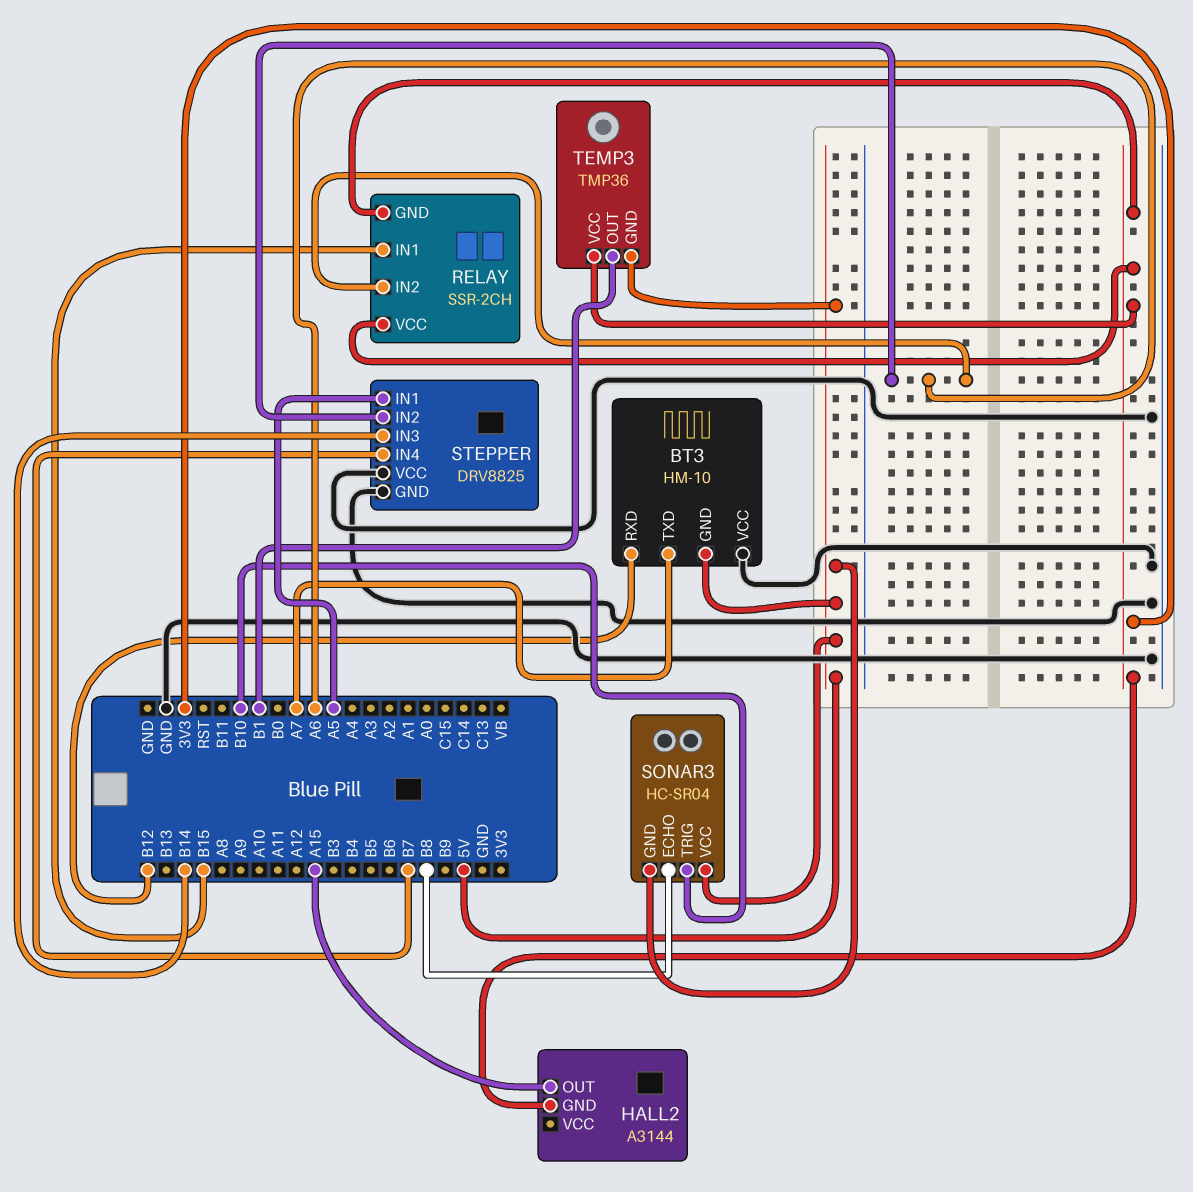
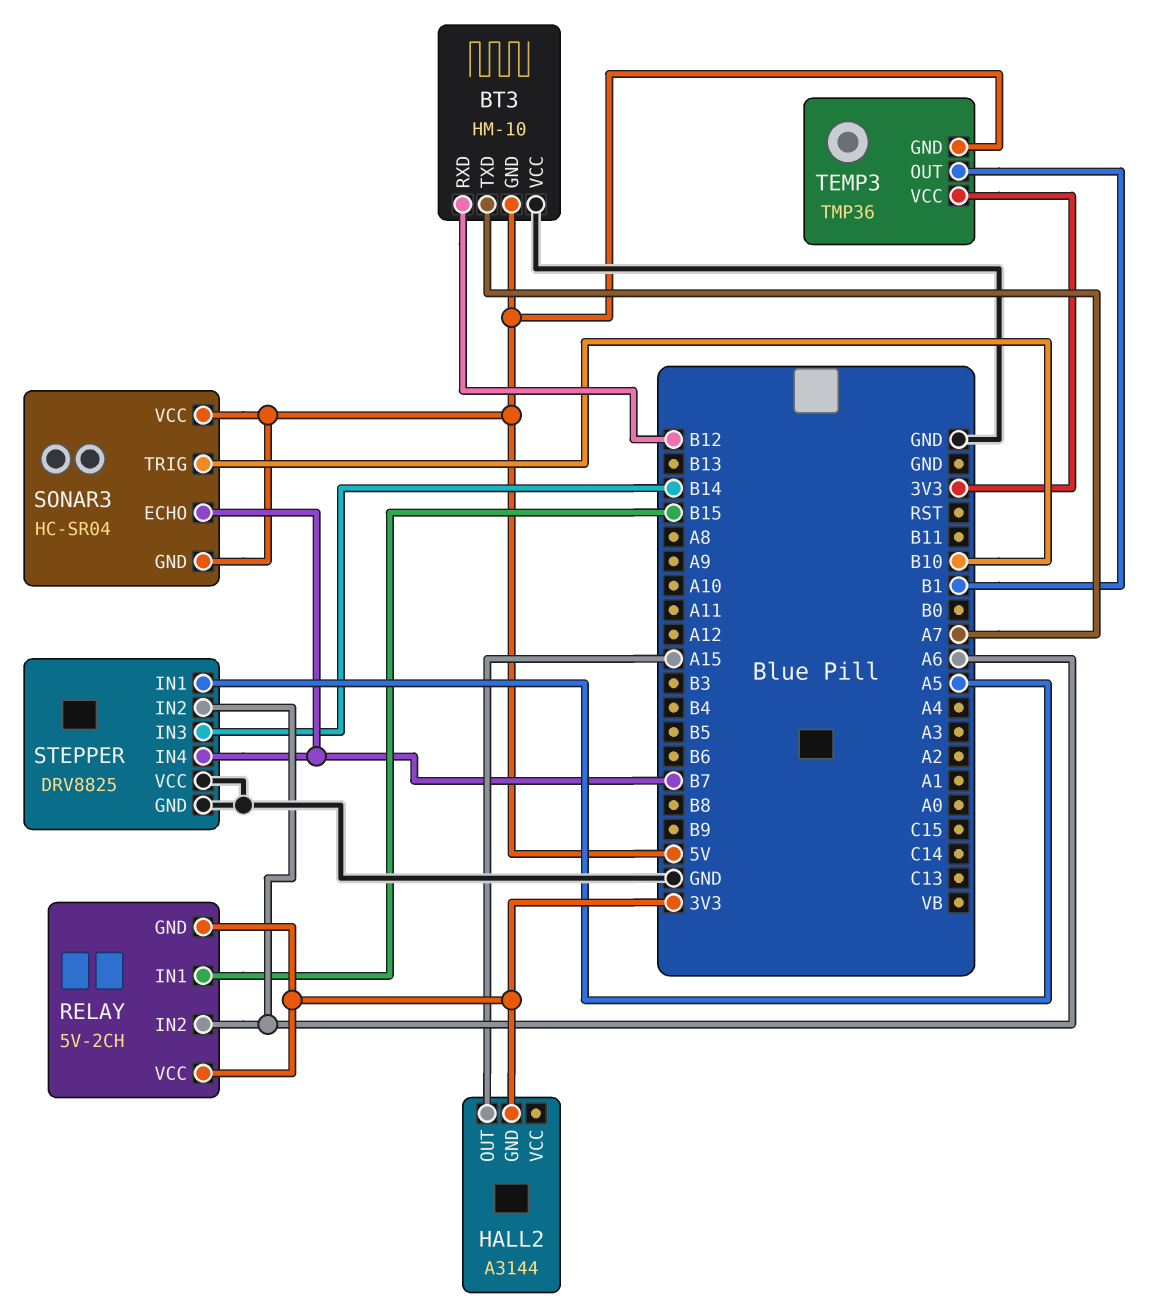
RELAY: SSR-2CH -> 5V-2CH
SONAR3 pin ECHO: B8 -> B7

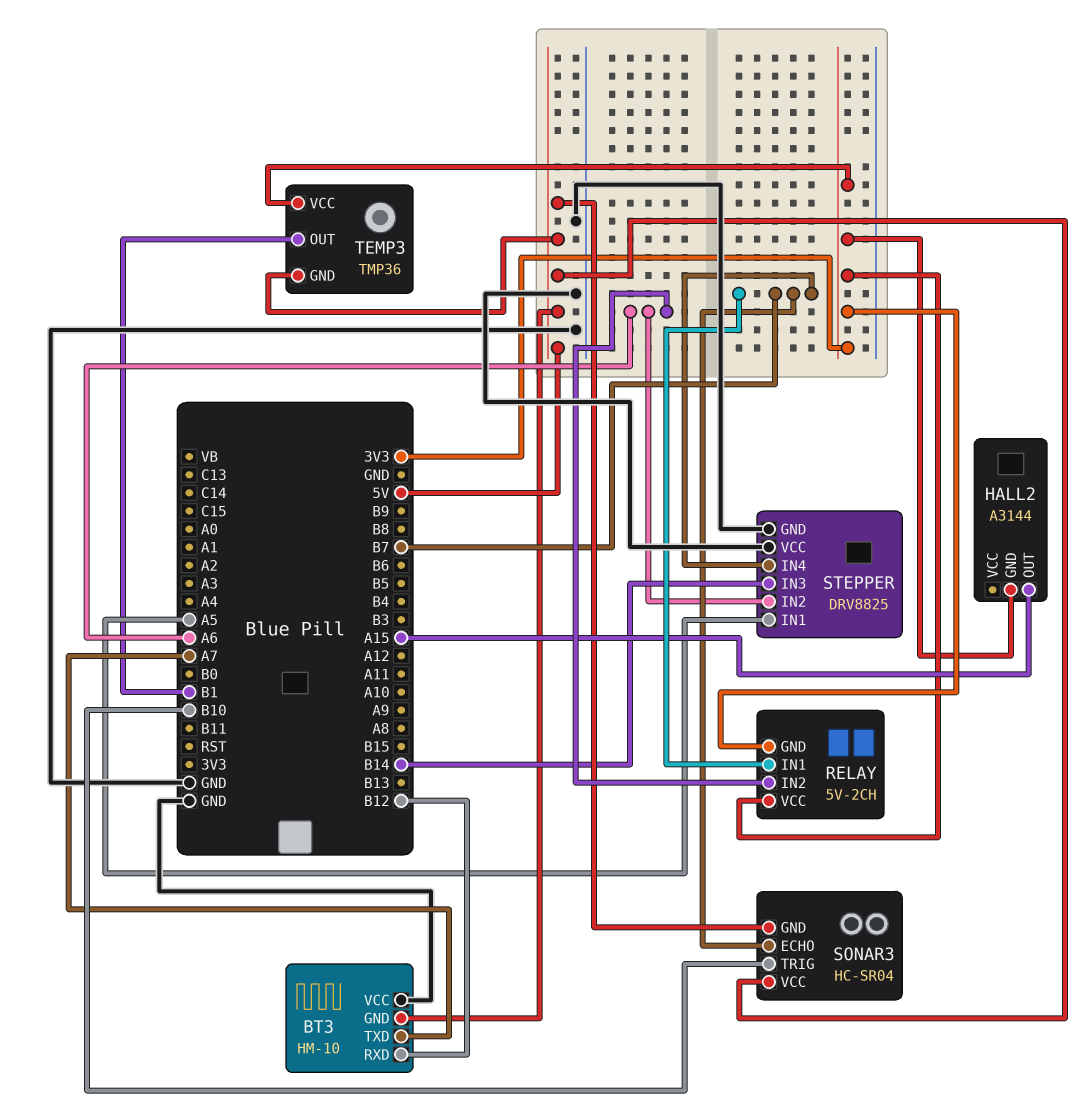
RELAY pin IN1: B15 -> B7

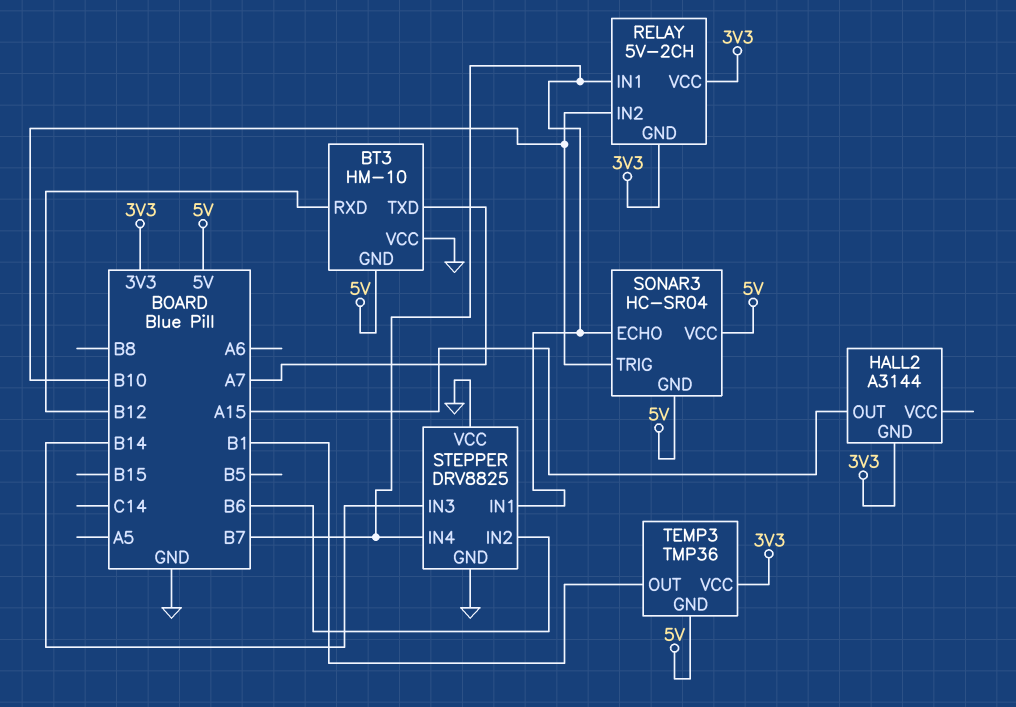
RELAY pin IN2: A6 -> B10
STEPPER pin IN1: A5 -> B7
STEPPER pin IN2: A6 -> B6

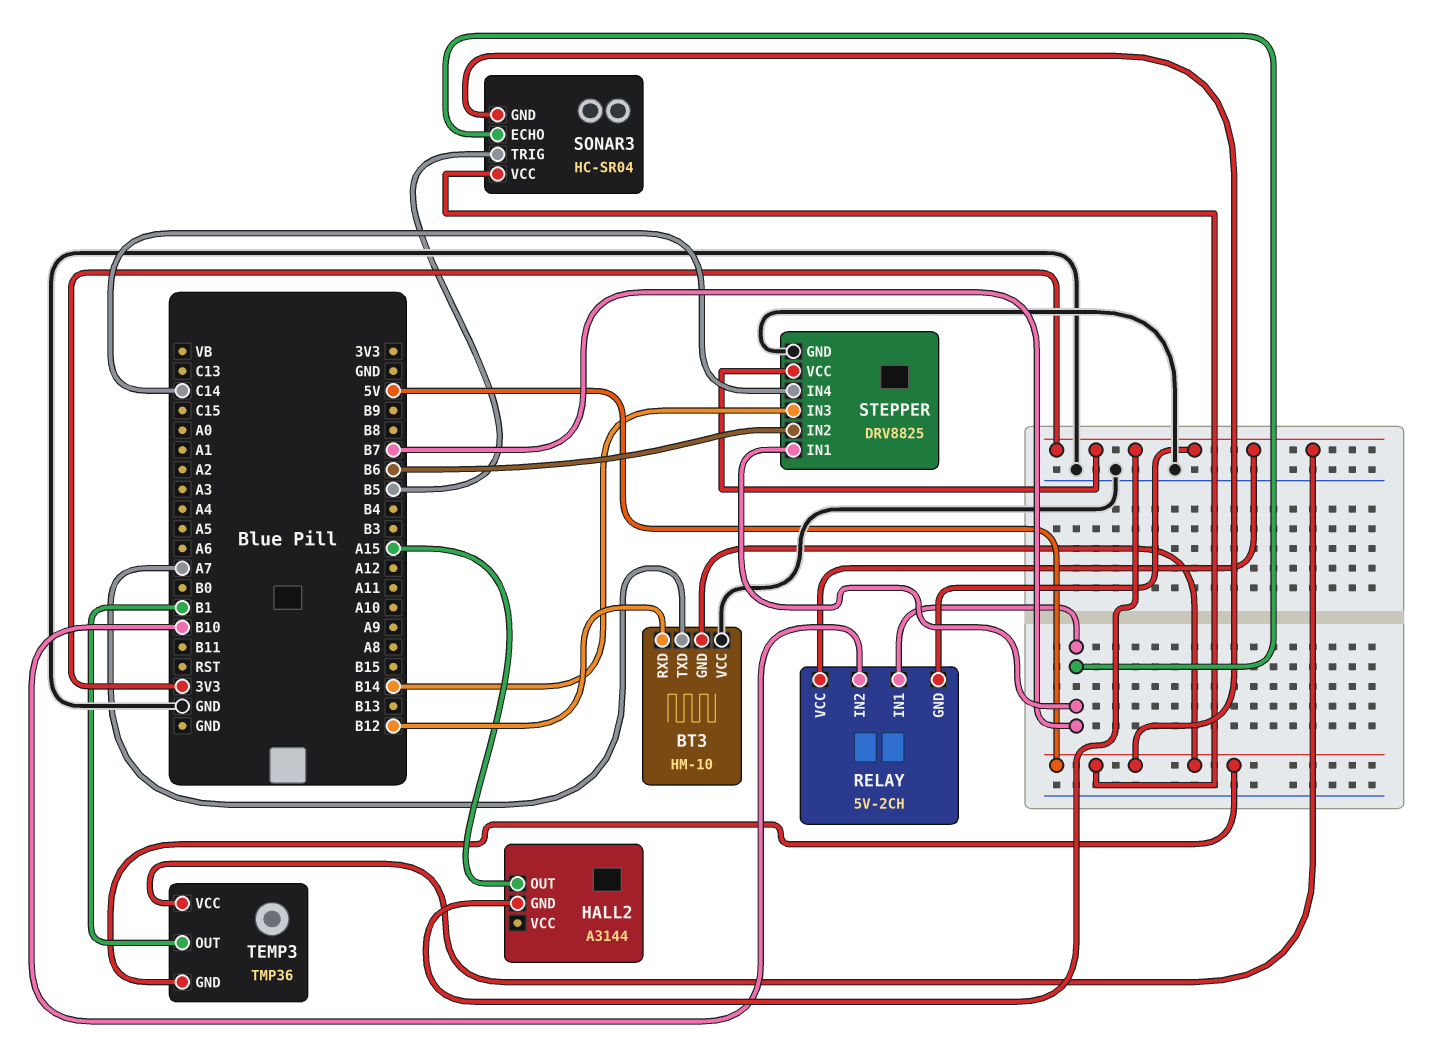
SONAR3 pin TRIG: B10 -> B5
STEPPER pin IN4: B7 -> C14
STEPPER pin VCC: GND -> 3V3

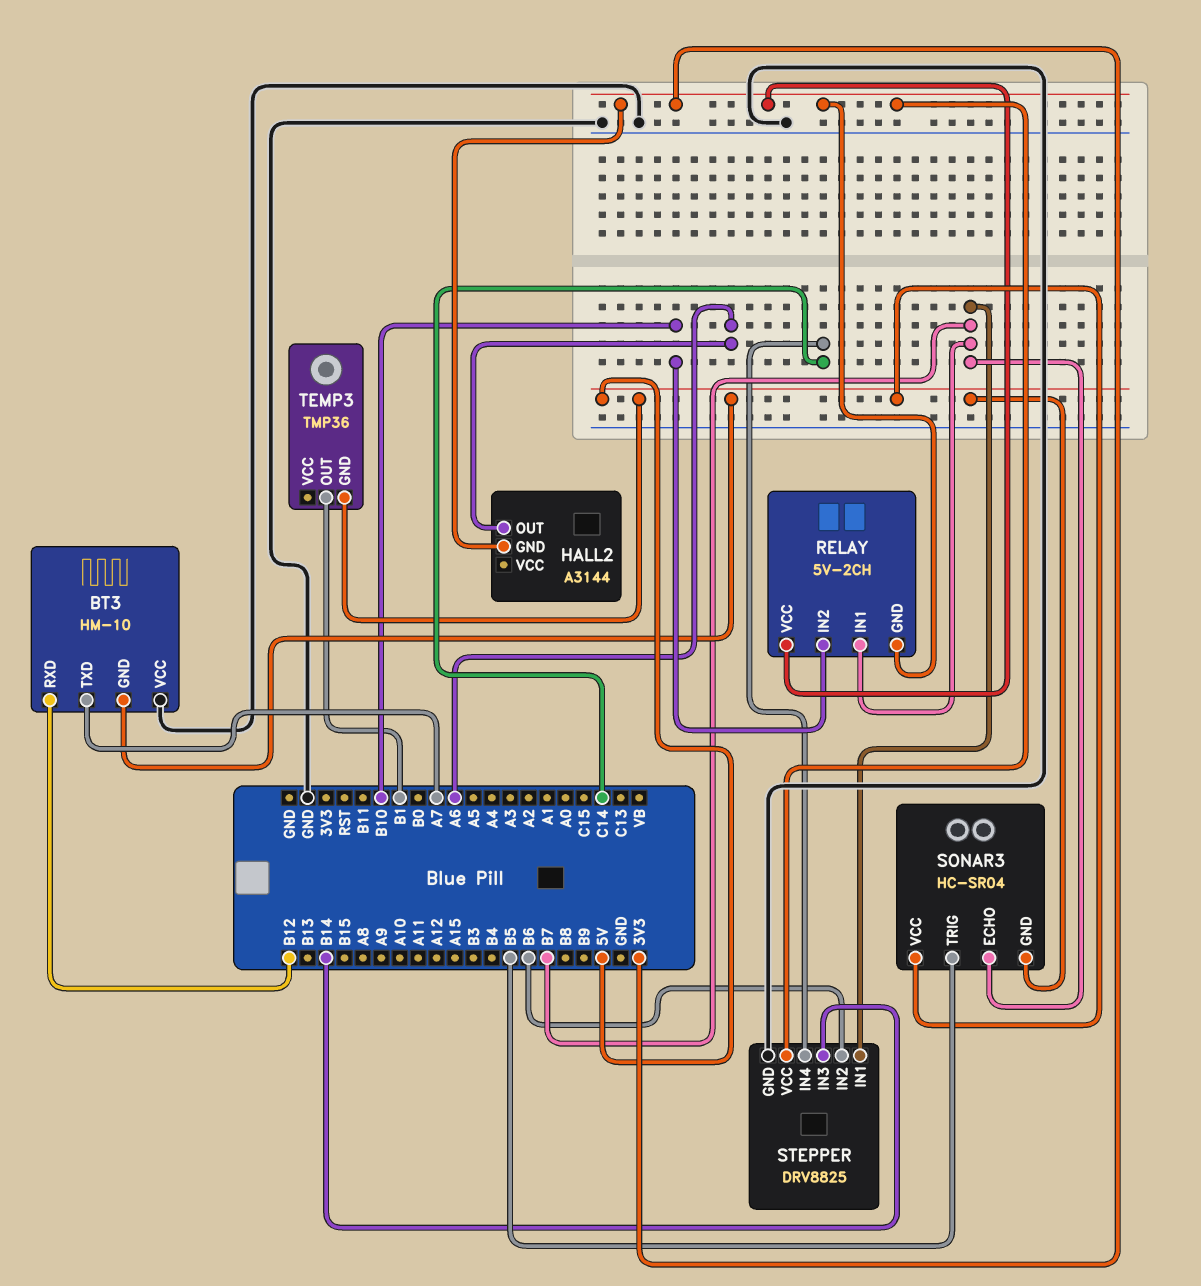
HALL2 pin OUT: A15 -> A6
TEMP3 pin VCC: 3V3 -> none

